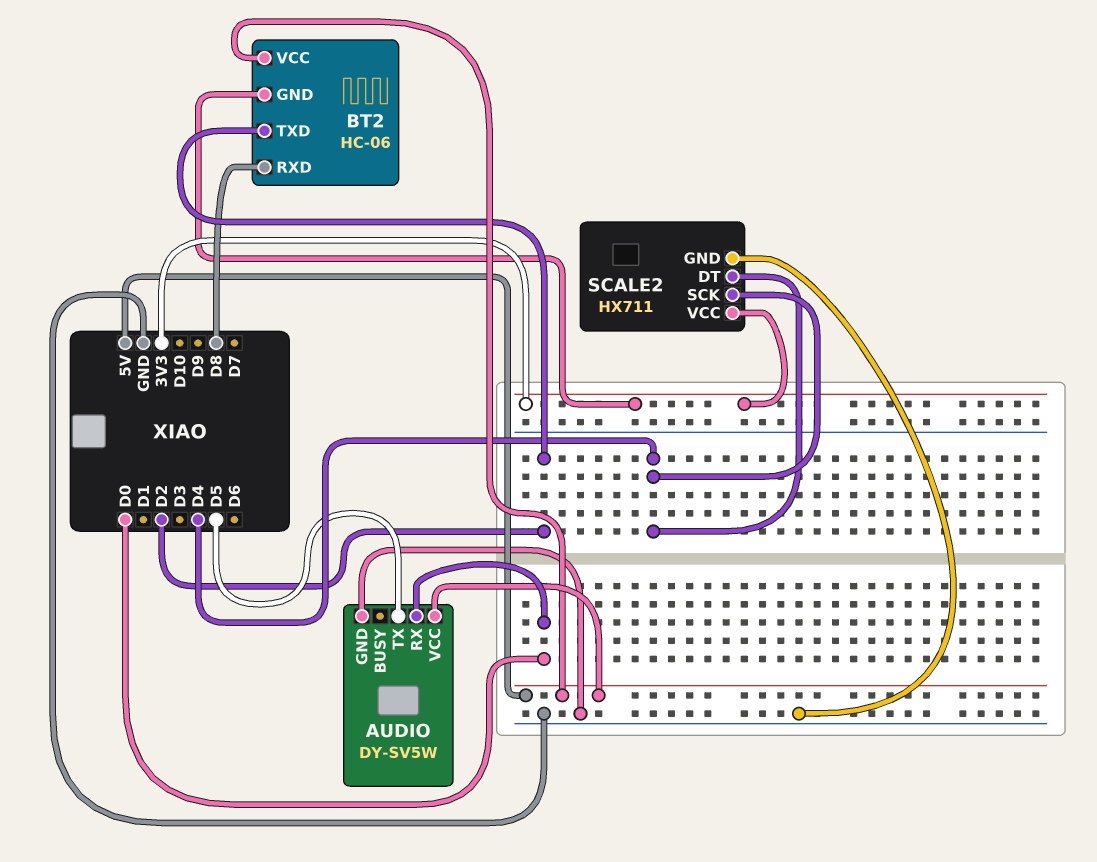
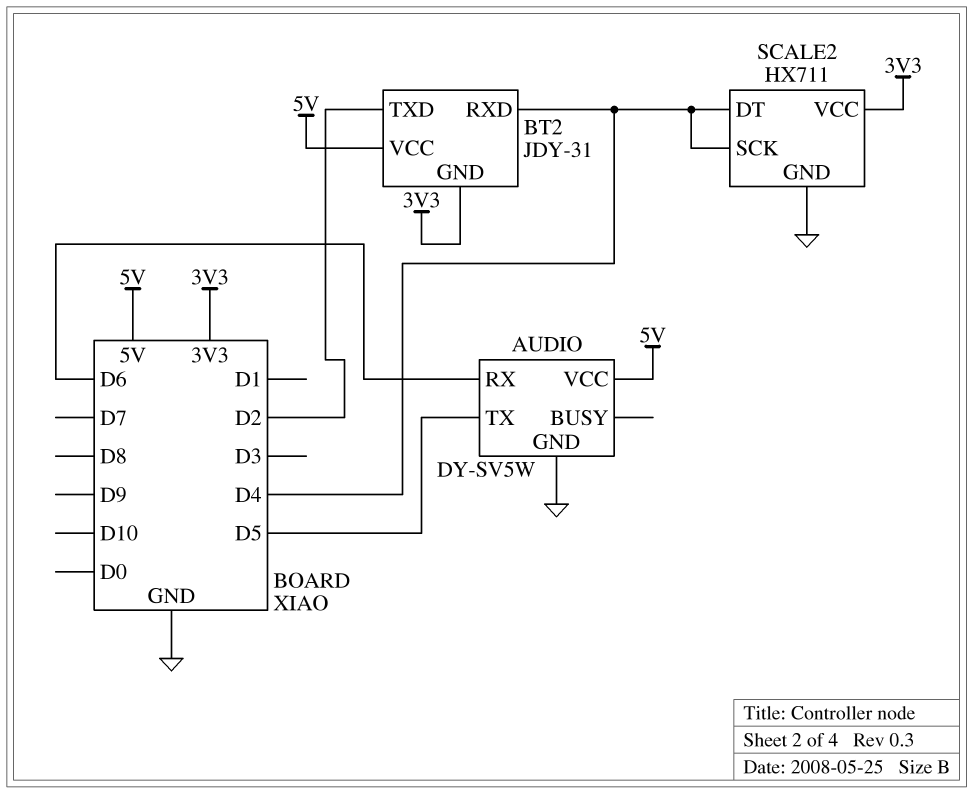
AUDIO pin RX: D0 -> D6
BT2: HC-06 -> JDY-31
BT2 pin RXD: D8 -> D4

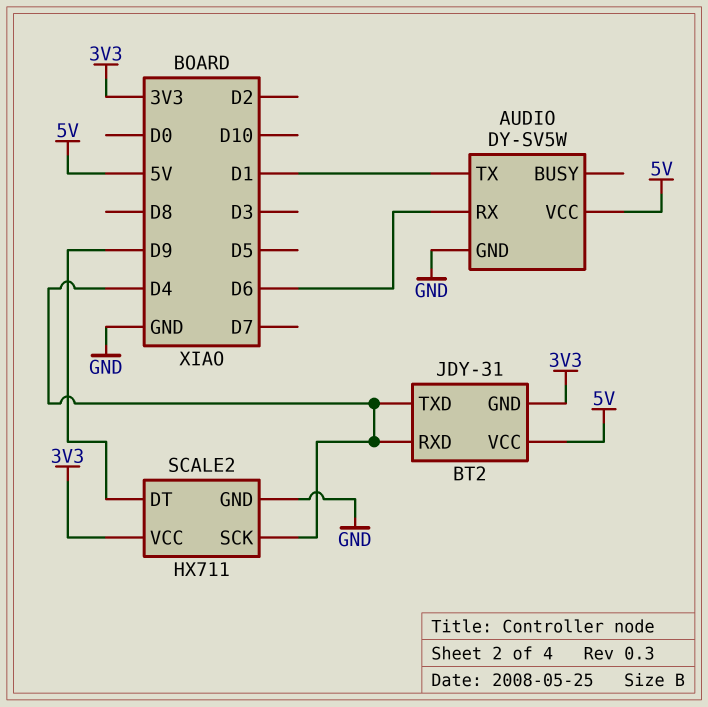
AUDIO pin TX: D5 -> D1
BT2 pin TXD: D2 -> D4
SCALE2 pin DT: D4 -> D9

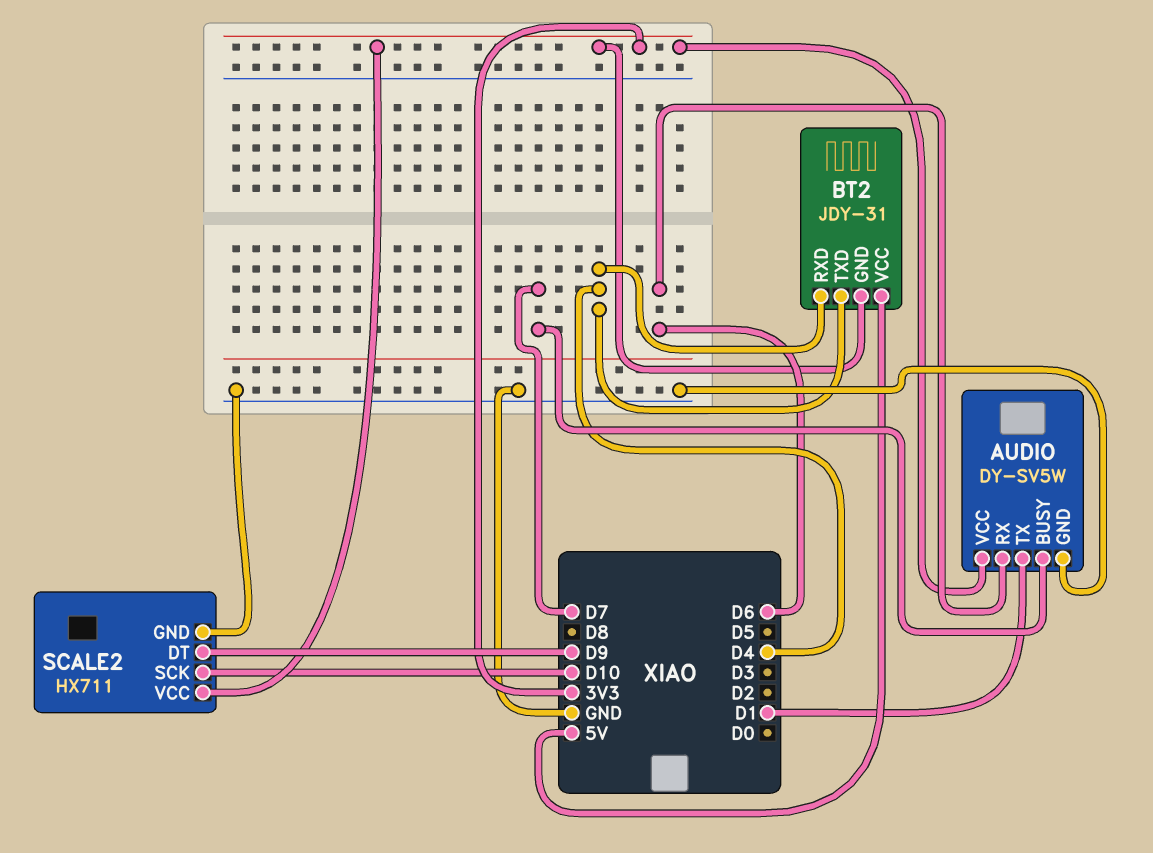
AUDIO pin BUSY: none -> D7
AUDIO pin VCC: 5V -> 3V3
SCALE2 pin SCK: D4 -> D10

